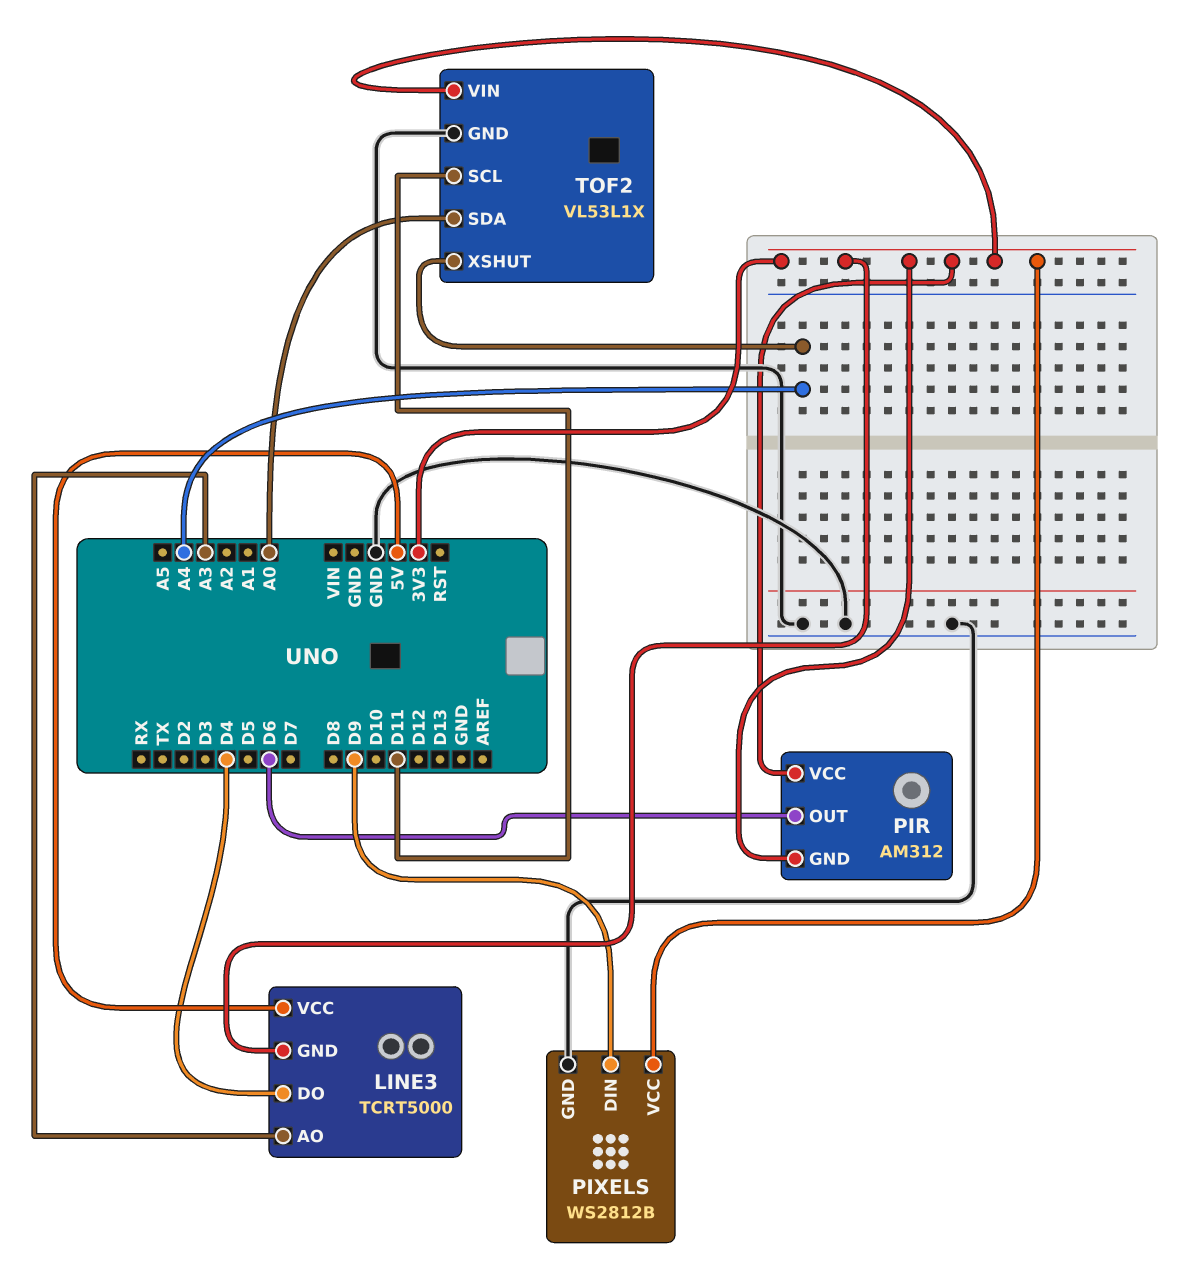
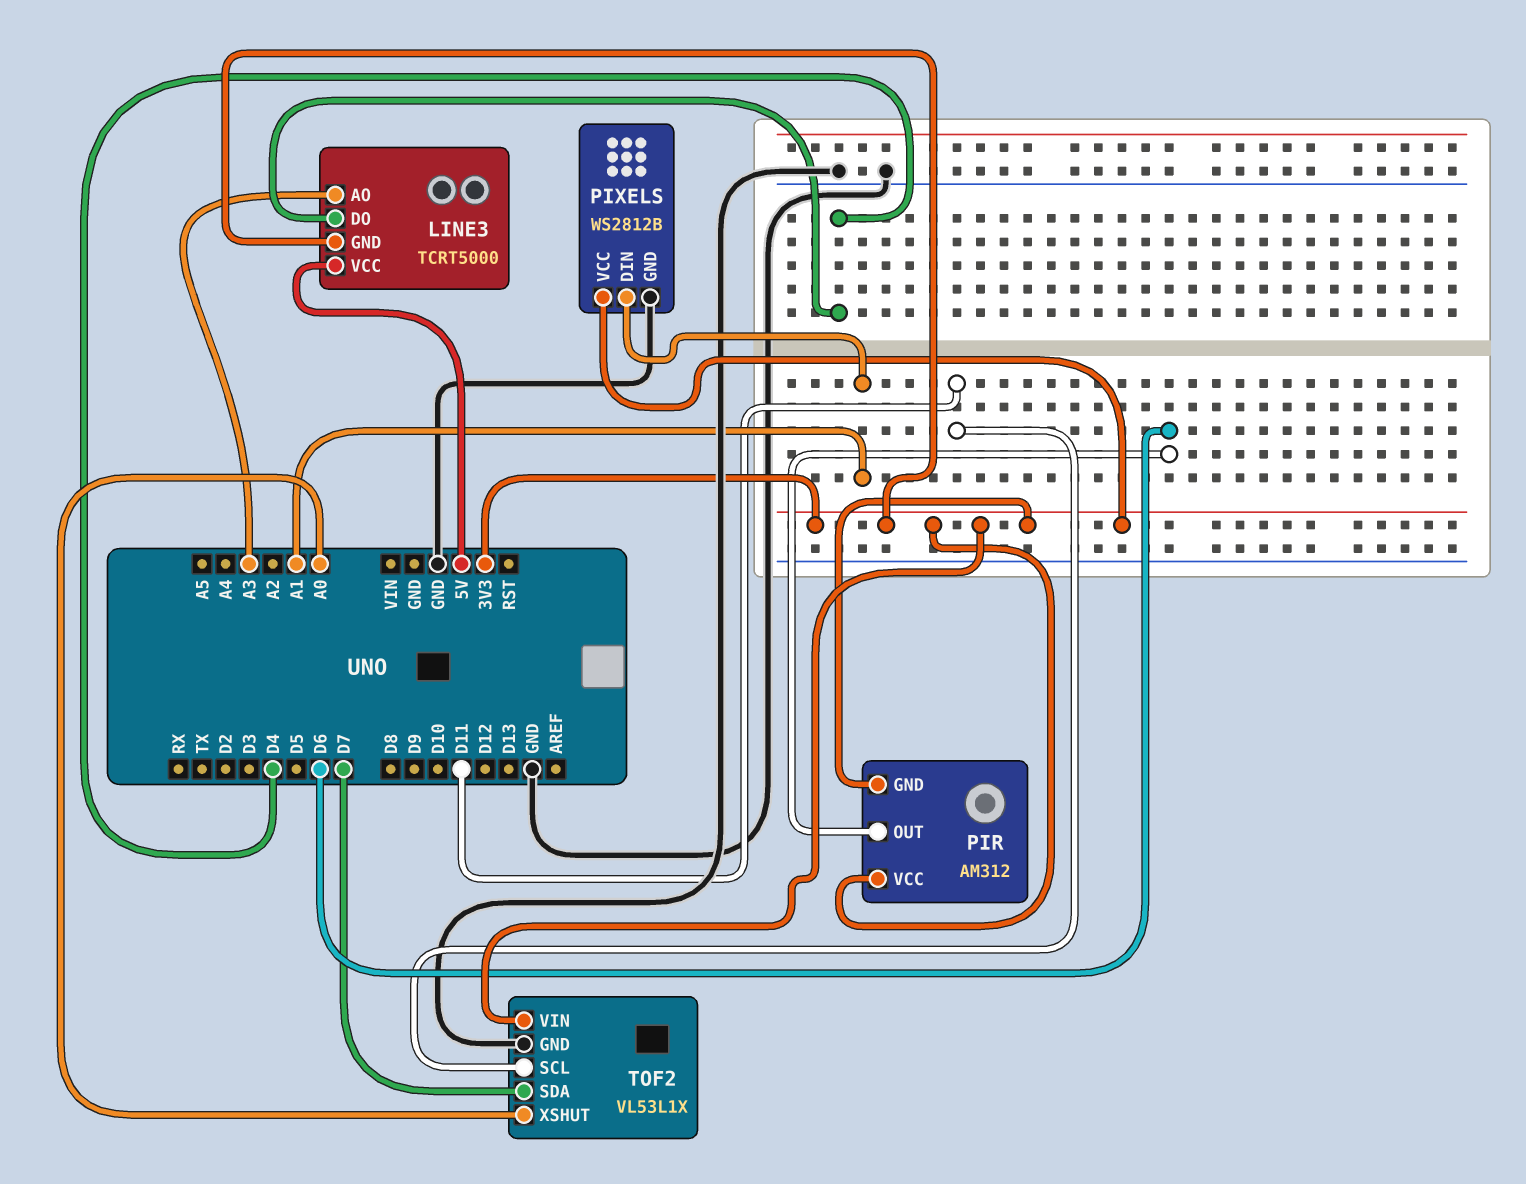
PIXELS pin DIN: D9 -> A1
TOF2 pin SDA: A0 -> D7
TOF2 pin XSHUT: A4 -> A0

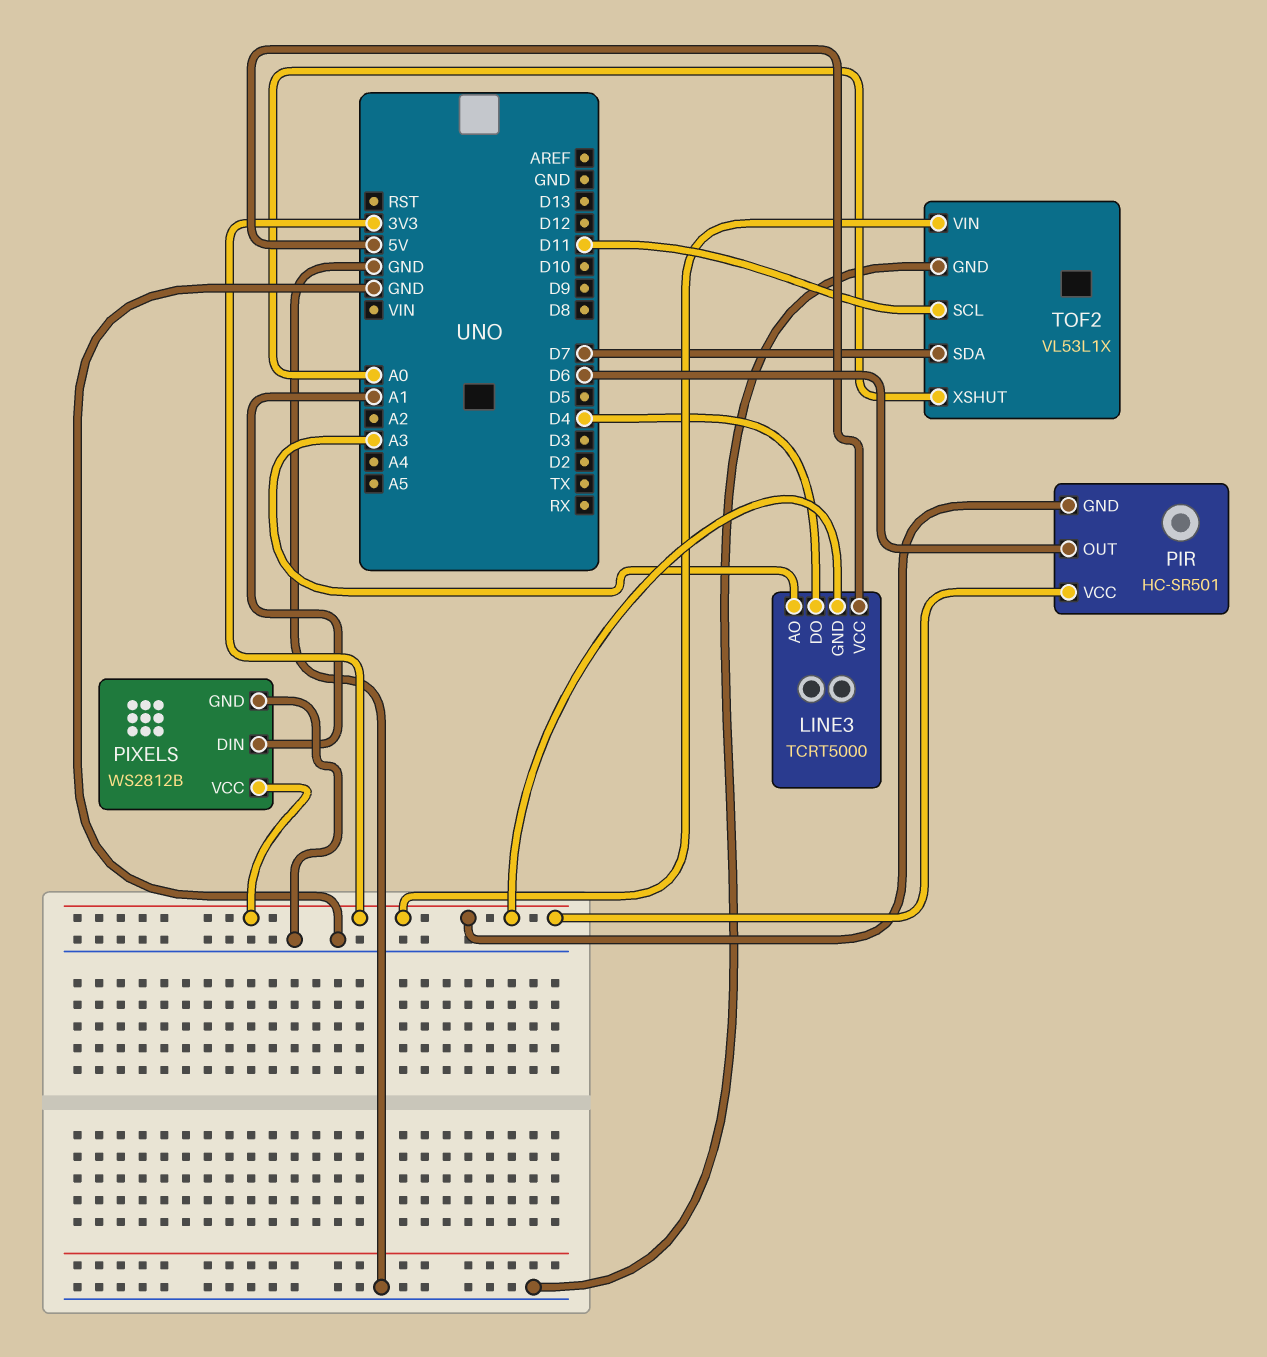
PIR: AM312 -> HC-SR501

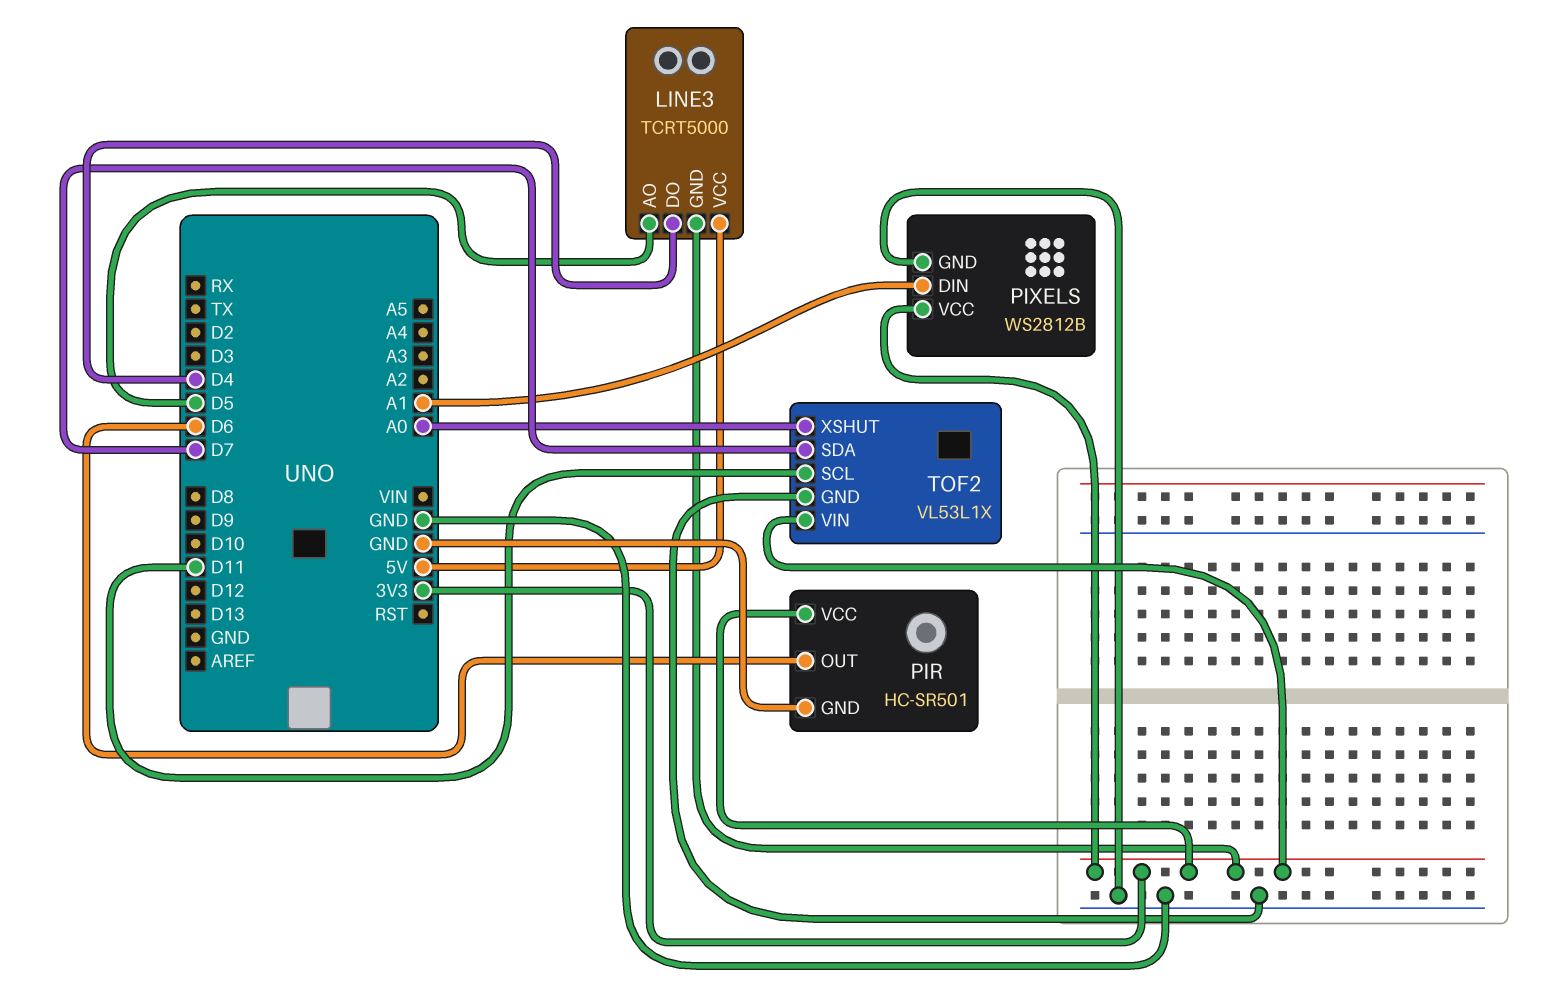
LINE3 pin AO: A3 -> D5
PIR pin GND: 3V3 -> GND

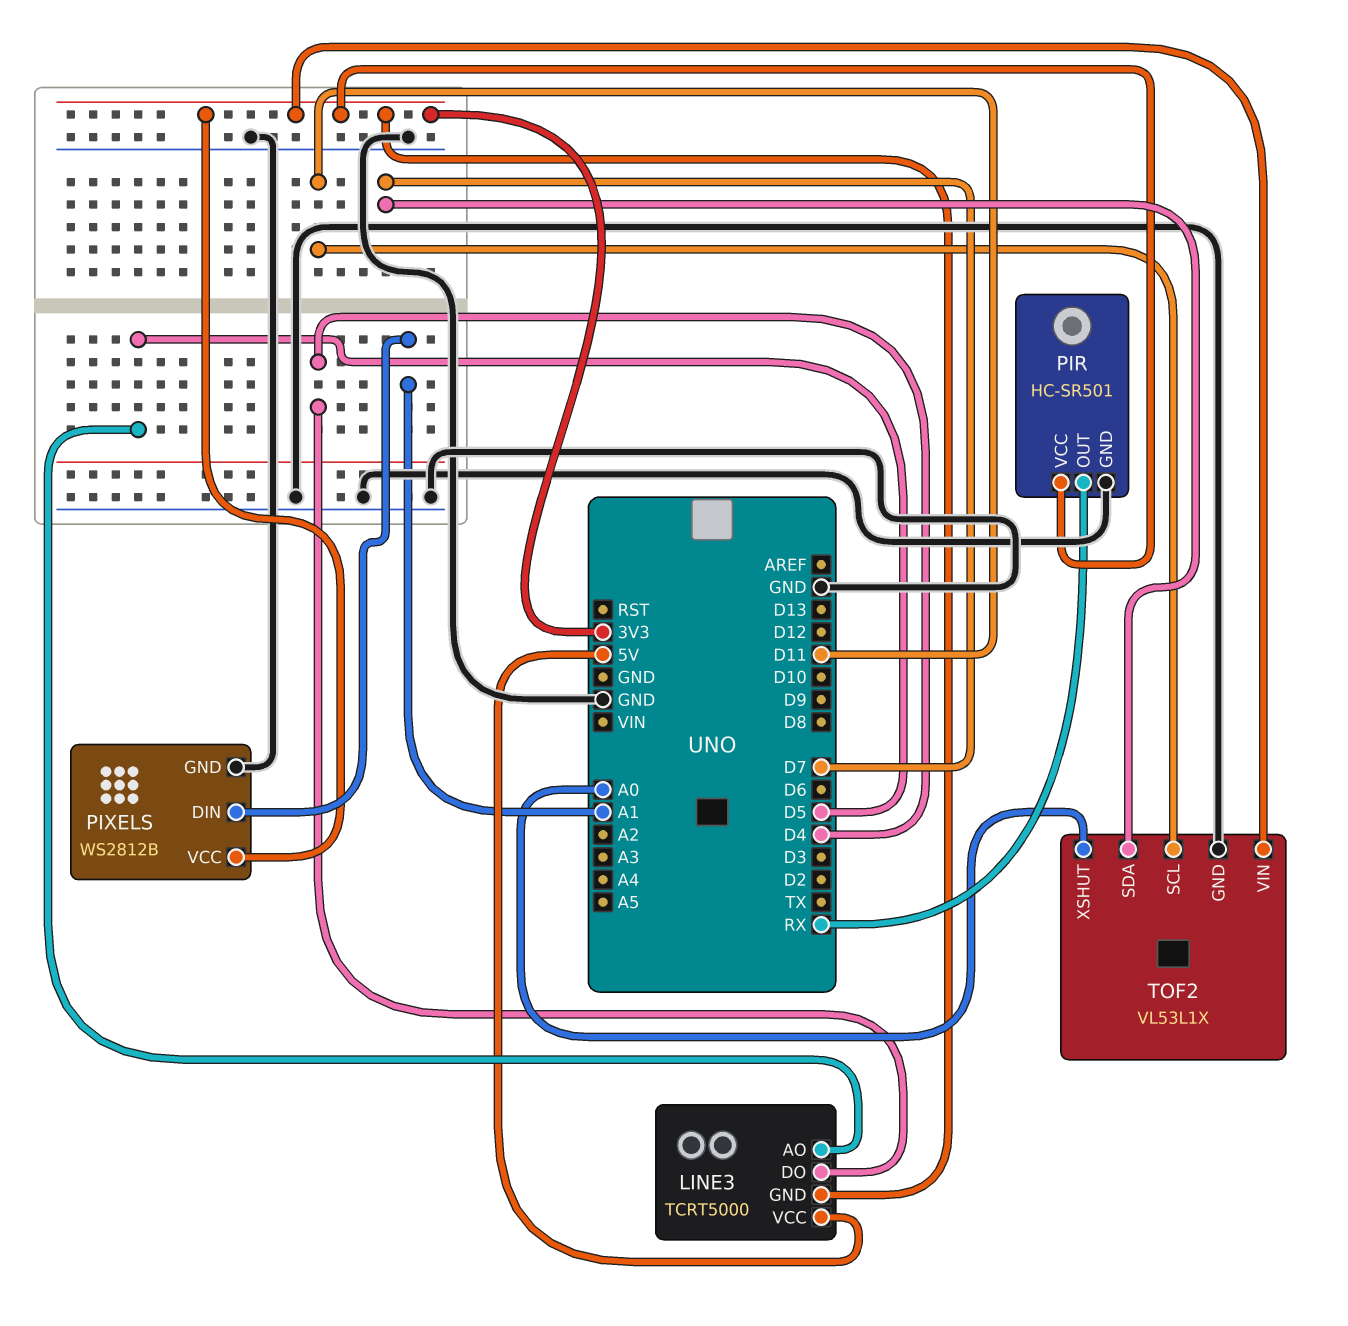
PIR pin OUT: D6 -> RX

